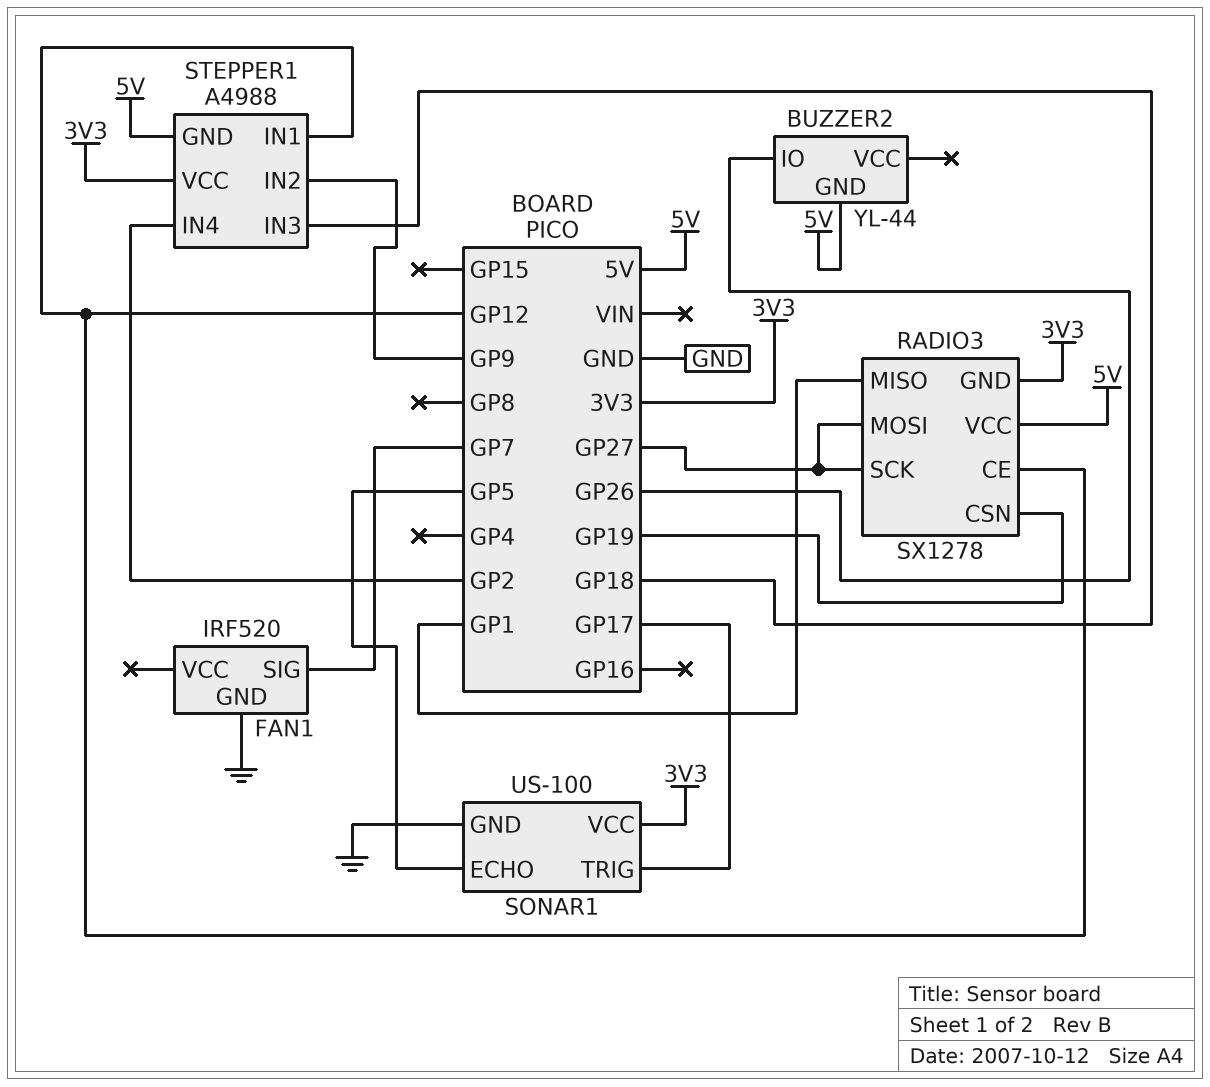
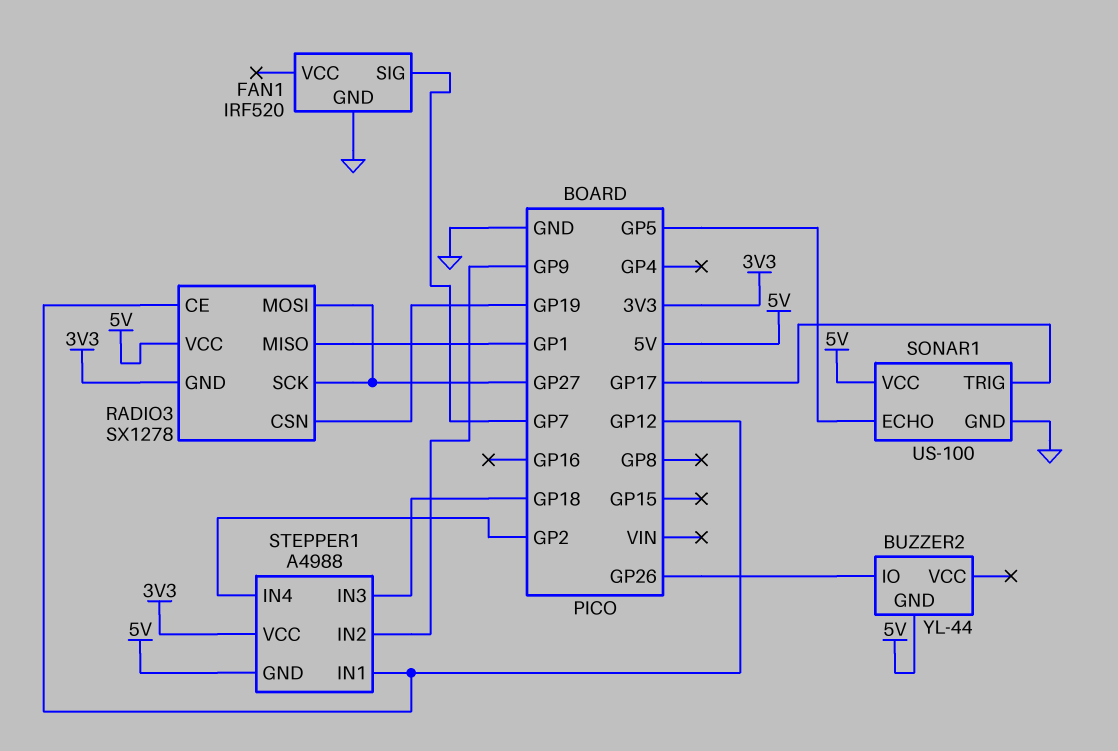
SONAR1 pin VCC: 3V3 -> 5V

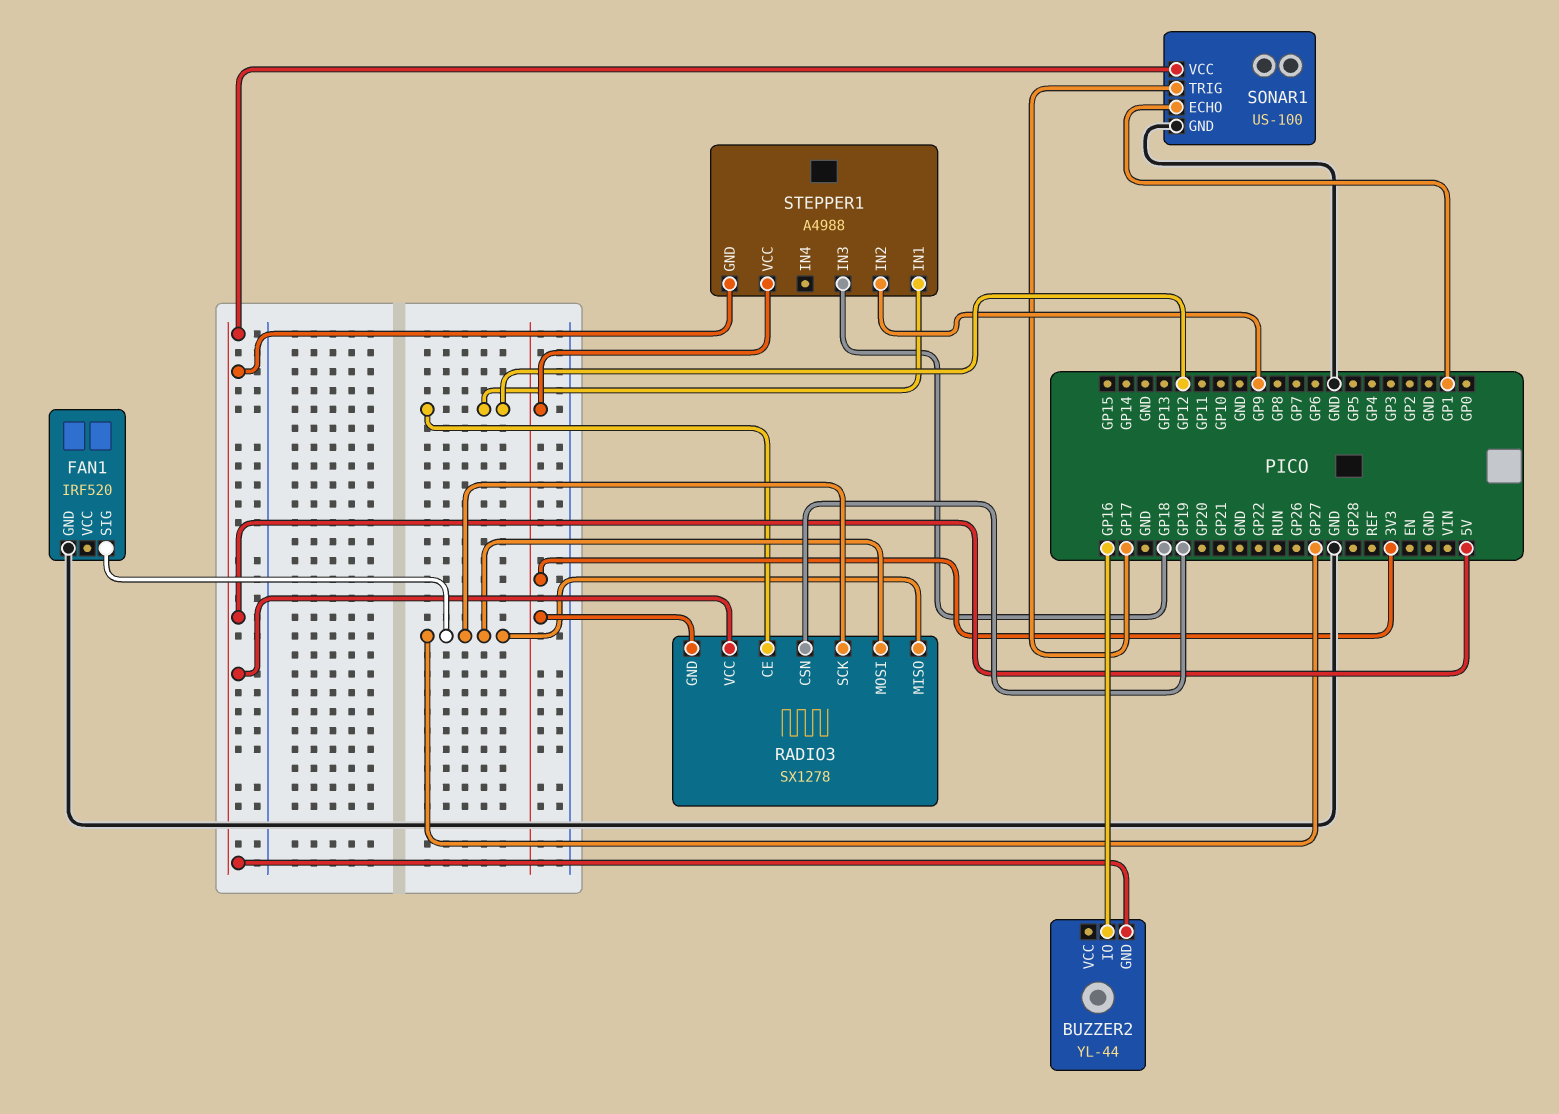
BUZZER2 pin IO: GP26 -> GP16
FAN1 pin SIG: GP7 -> GP27
RADIO3 pin MISO: GP1 -> GP27
SONAR1 pin ECHO: GP5 -> GP1
STEPPER1 pin IN4: GP2 -> none

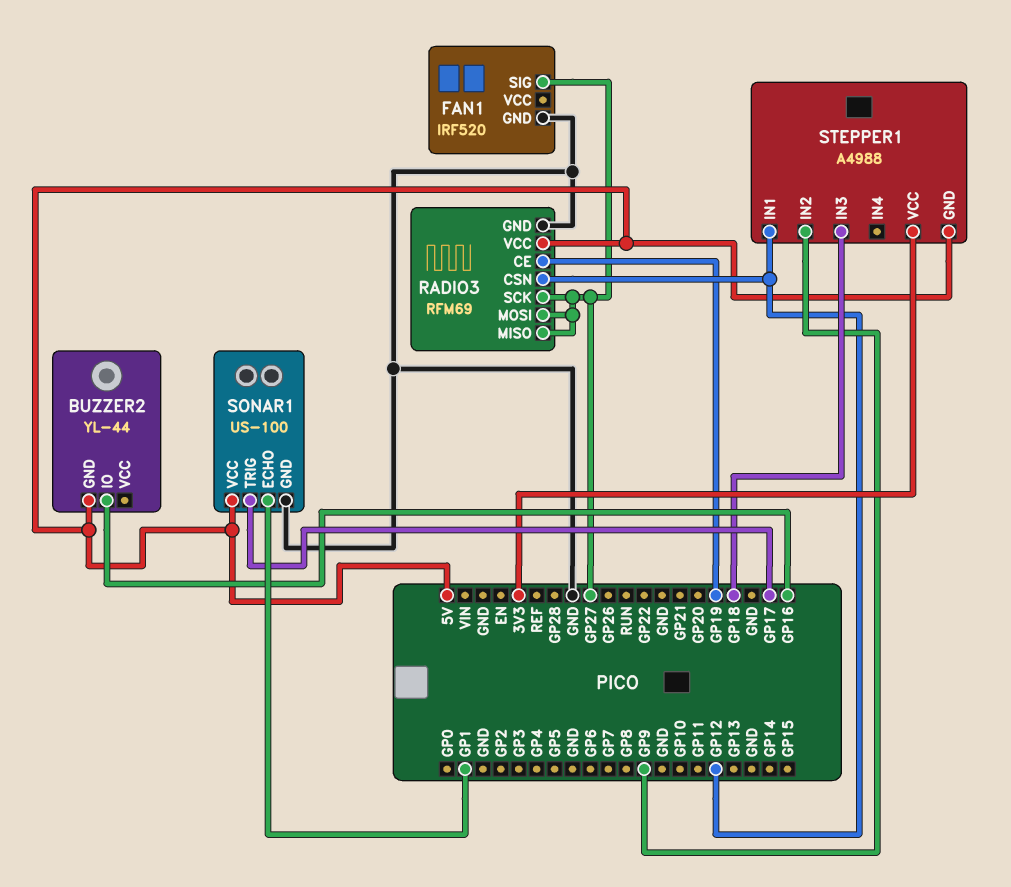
RADIO3: SX1278 -> RFM69
RADIO3 pin CE: GP12 -> GP19
RADIO3 pin CSN: GP19 -> GP12
RADIO3 pin GND: 3V3 -> GND

